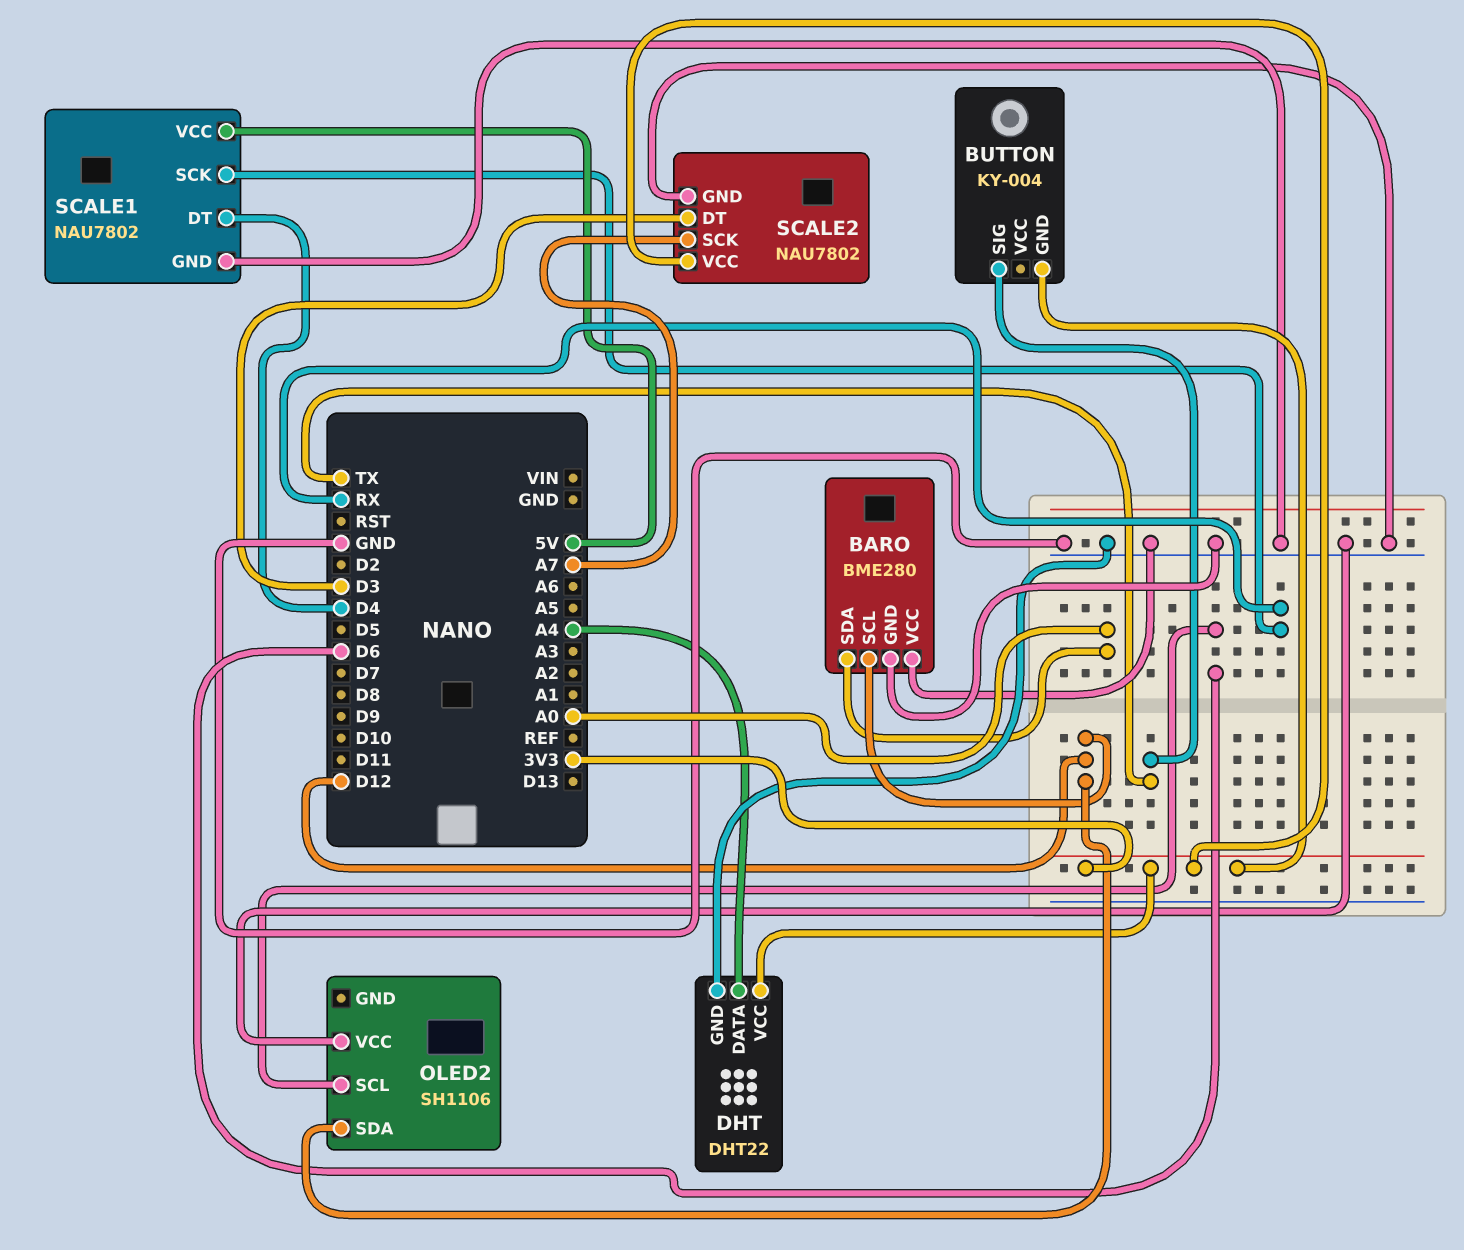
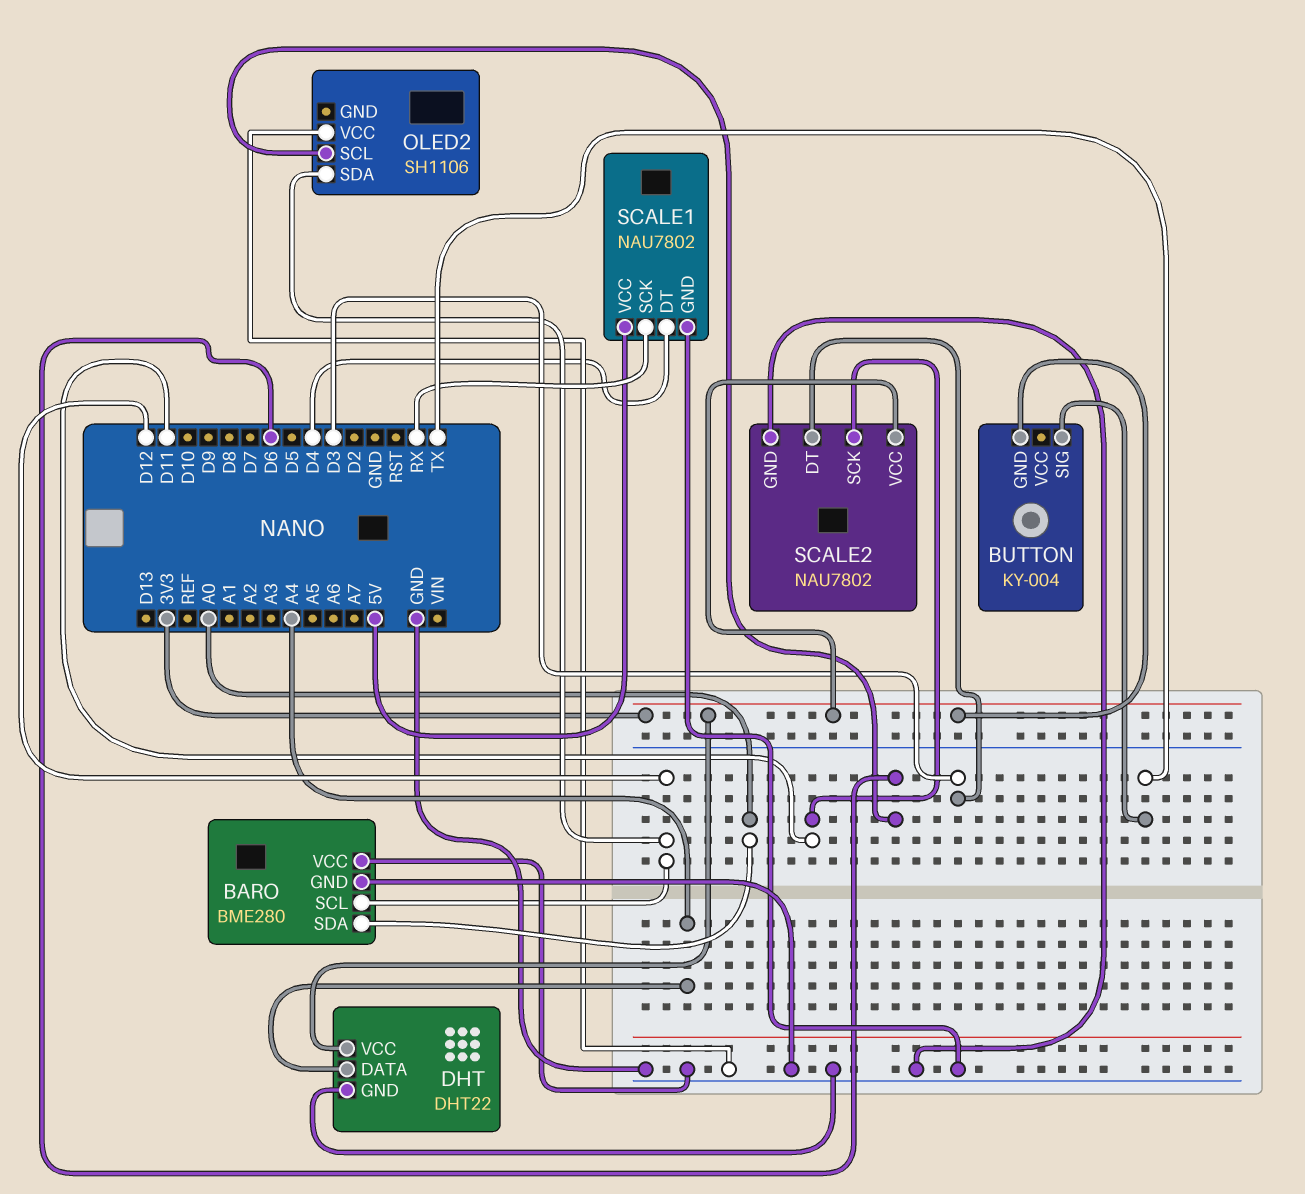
SCALE2 pin SCK: A7 -> D11

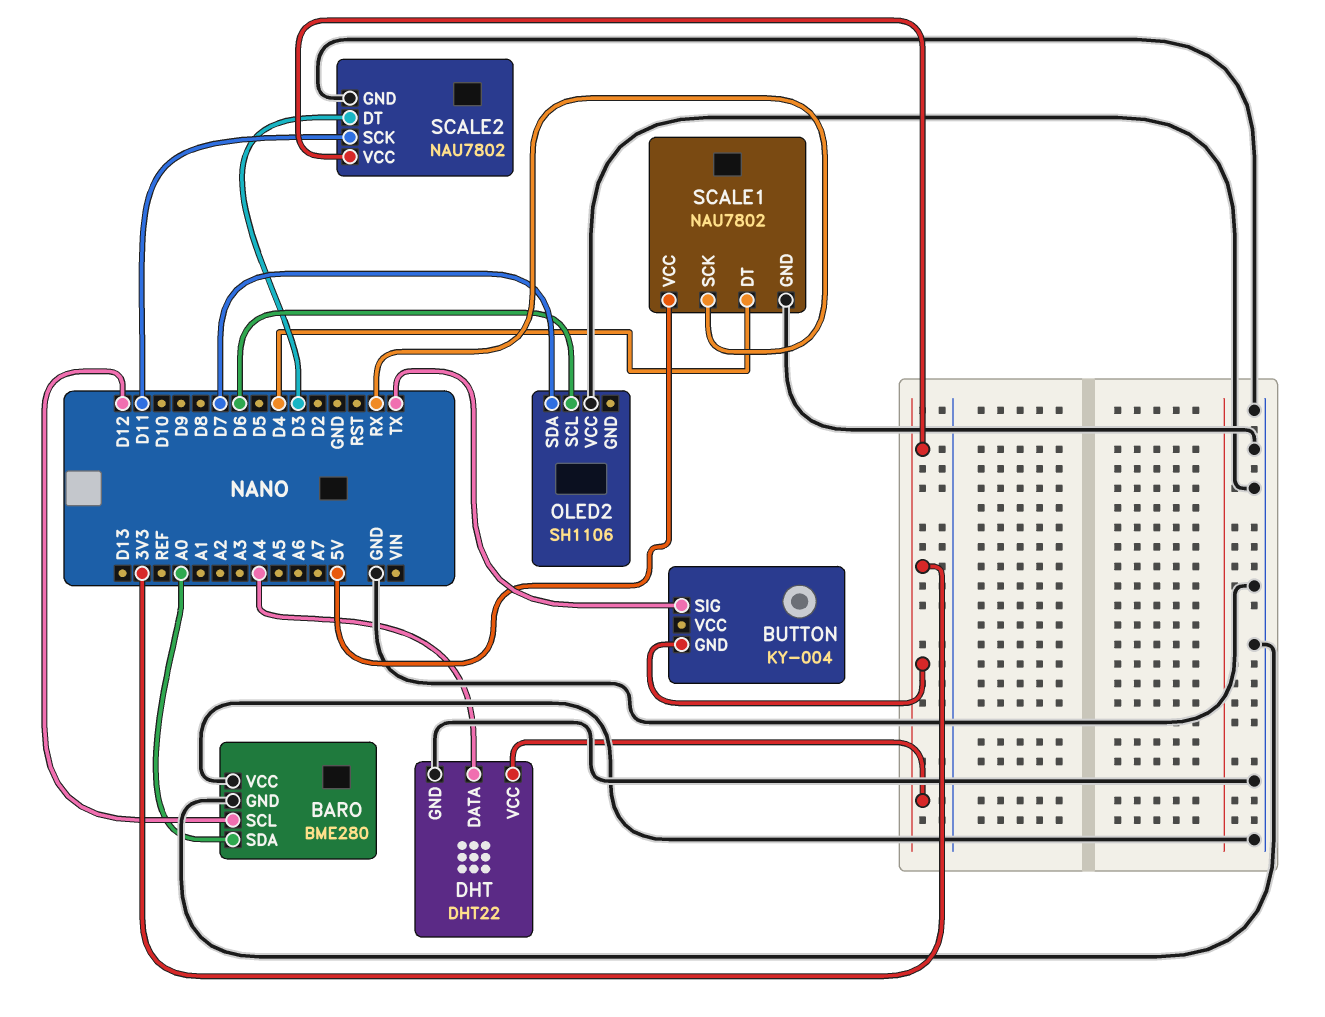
OLED2 pin SDA: D12 -> D7

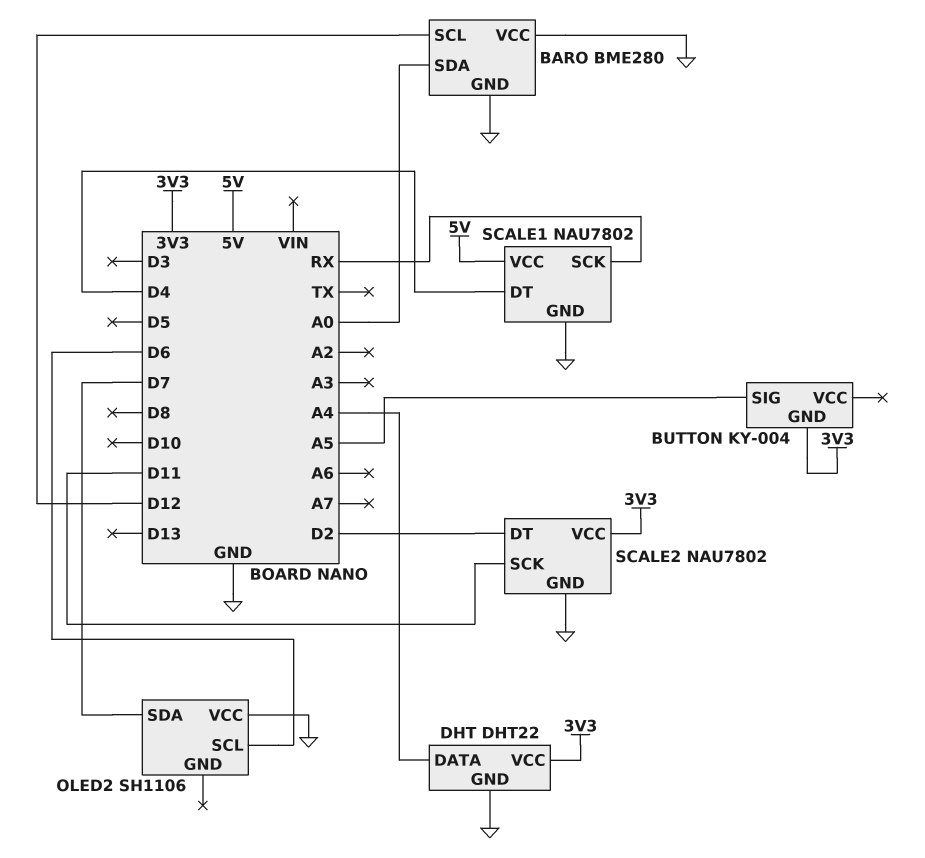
BUTTON pin SIG: TX -> A5
SCALE2 pin DT: D3 -> D2

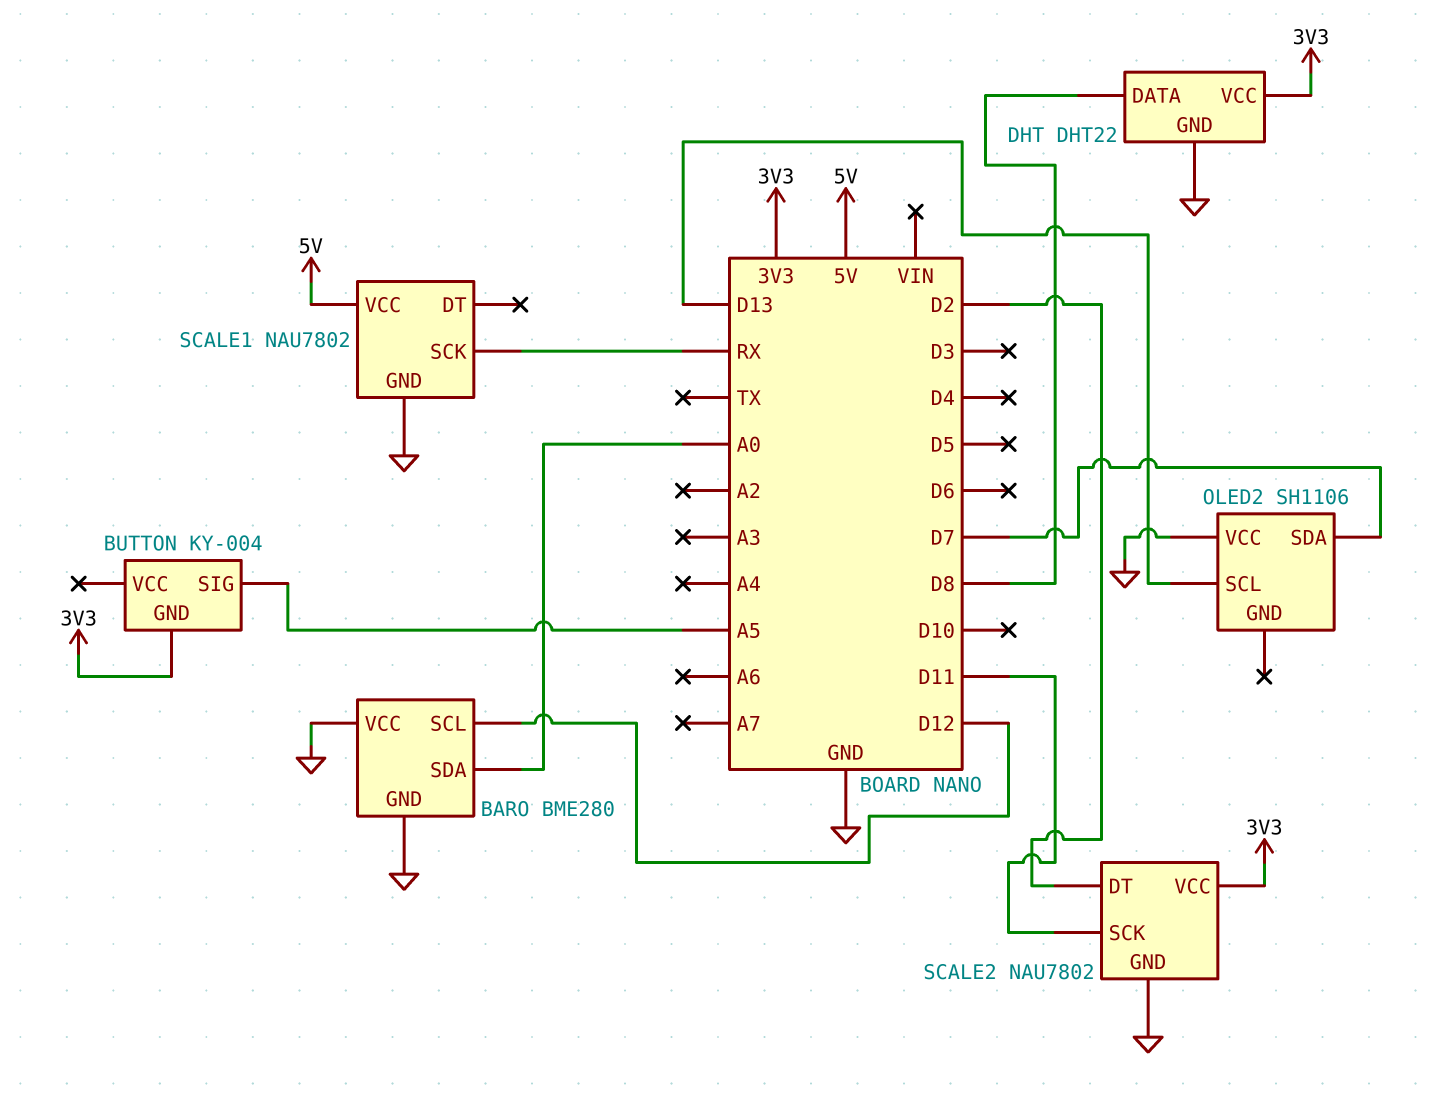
DHT pin DATA: A4 -> D8
OLED2 pin SCL: D6 -> D13
SCALE1 pin DT: D4 -> none

